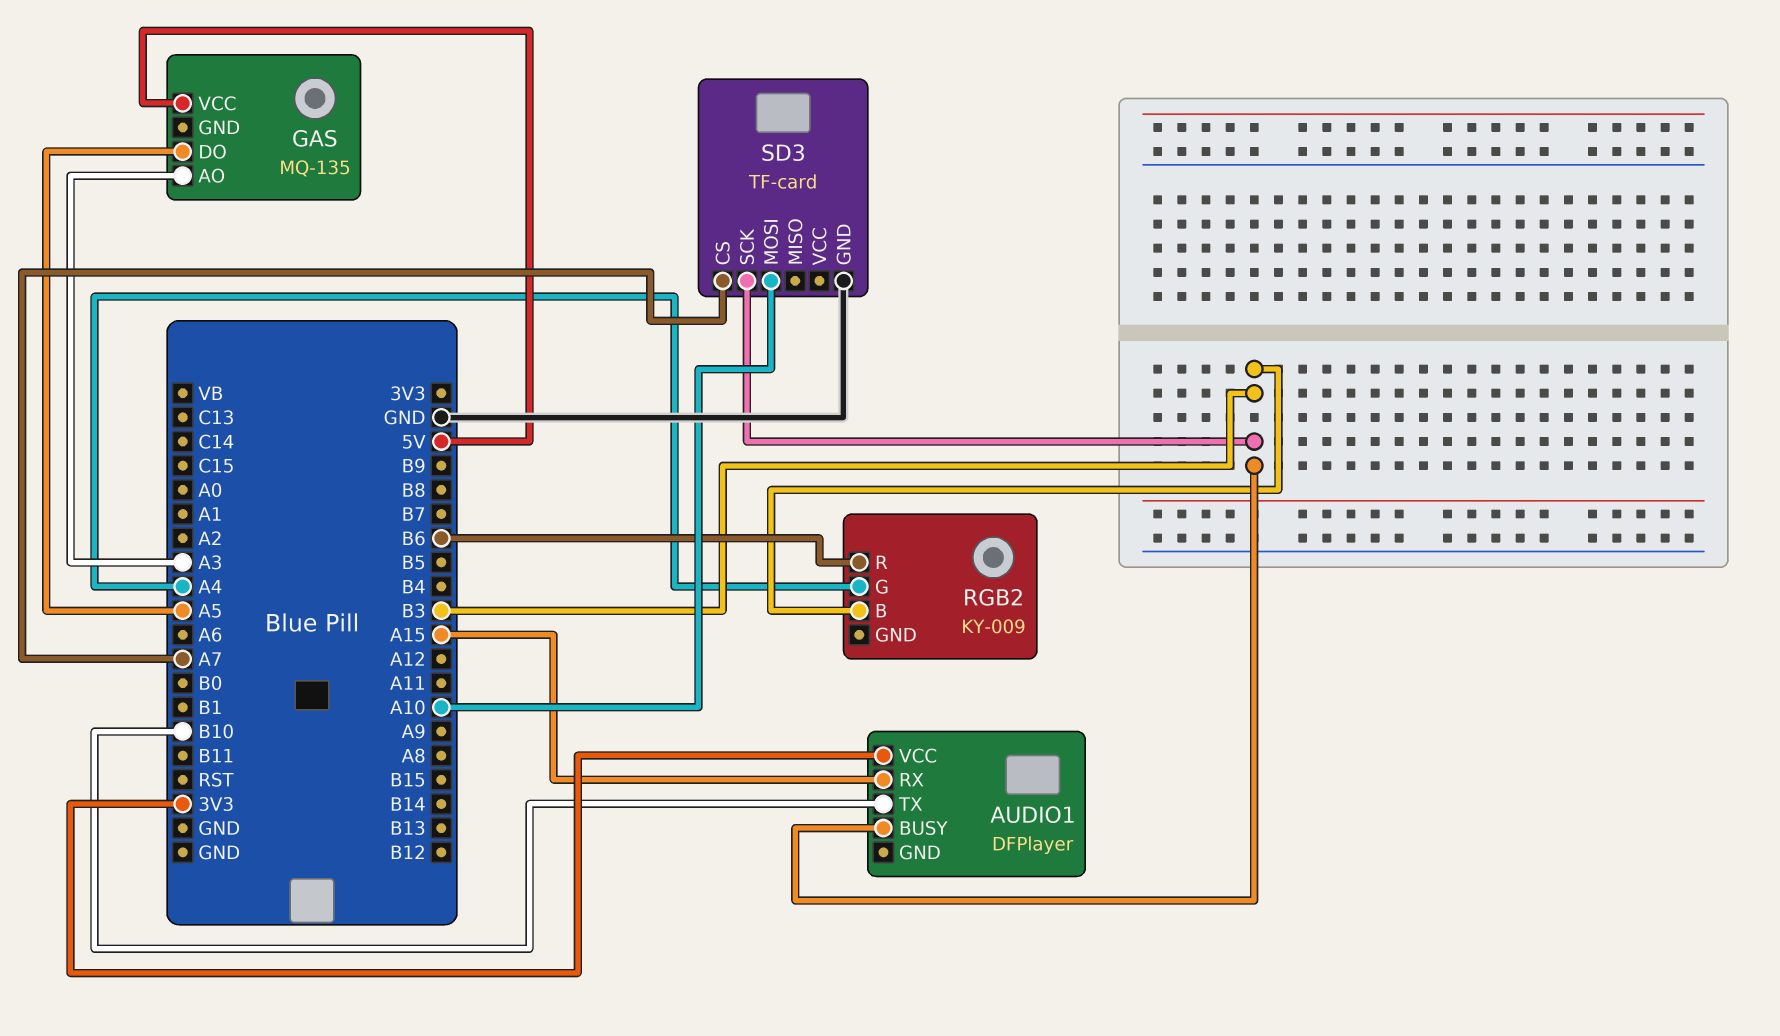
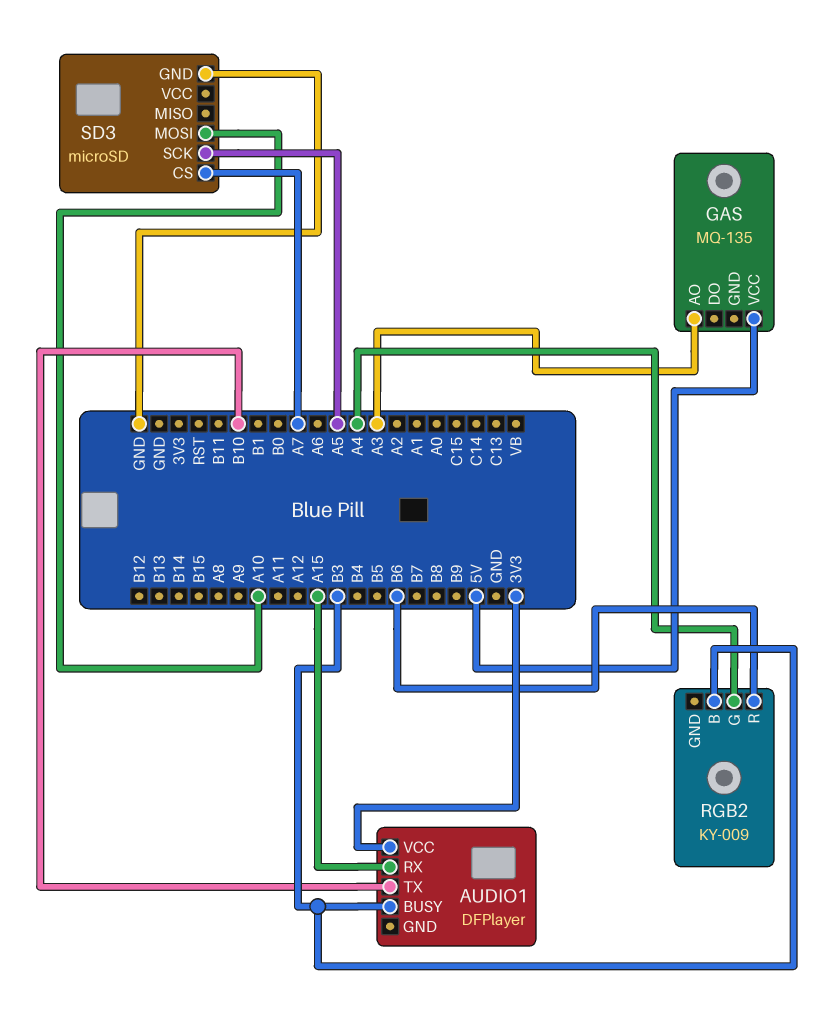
GAS pin DO: A5 -> none
SD3: TF-card -> microSD
SD3 pin SCK: B3 -> A5

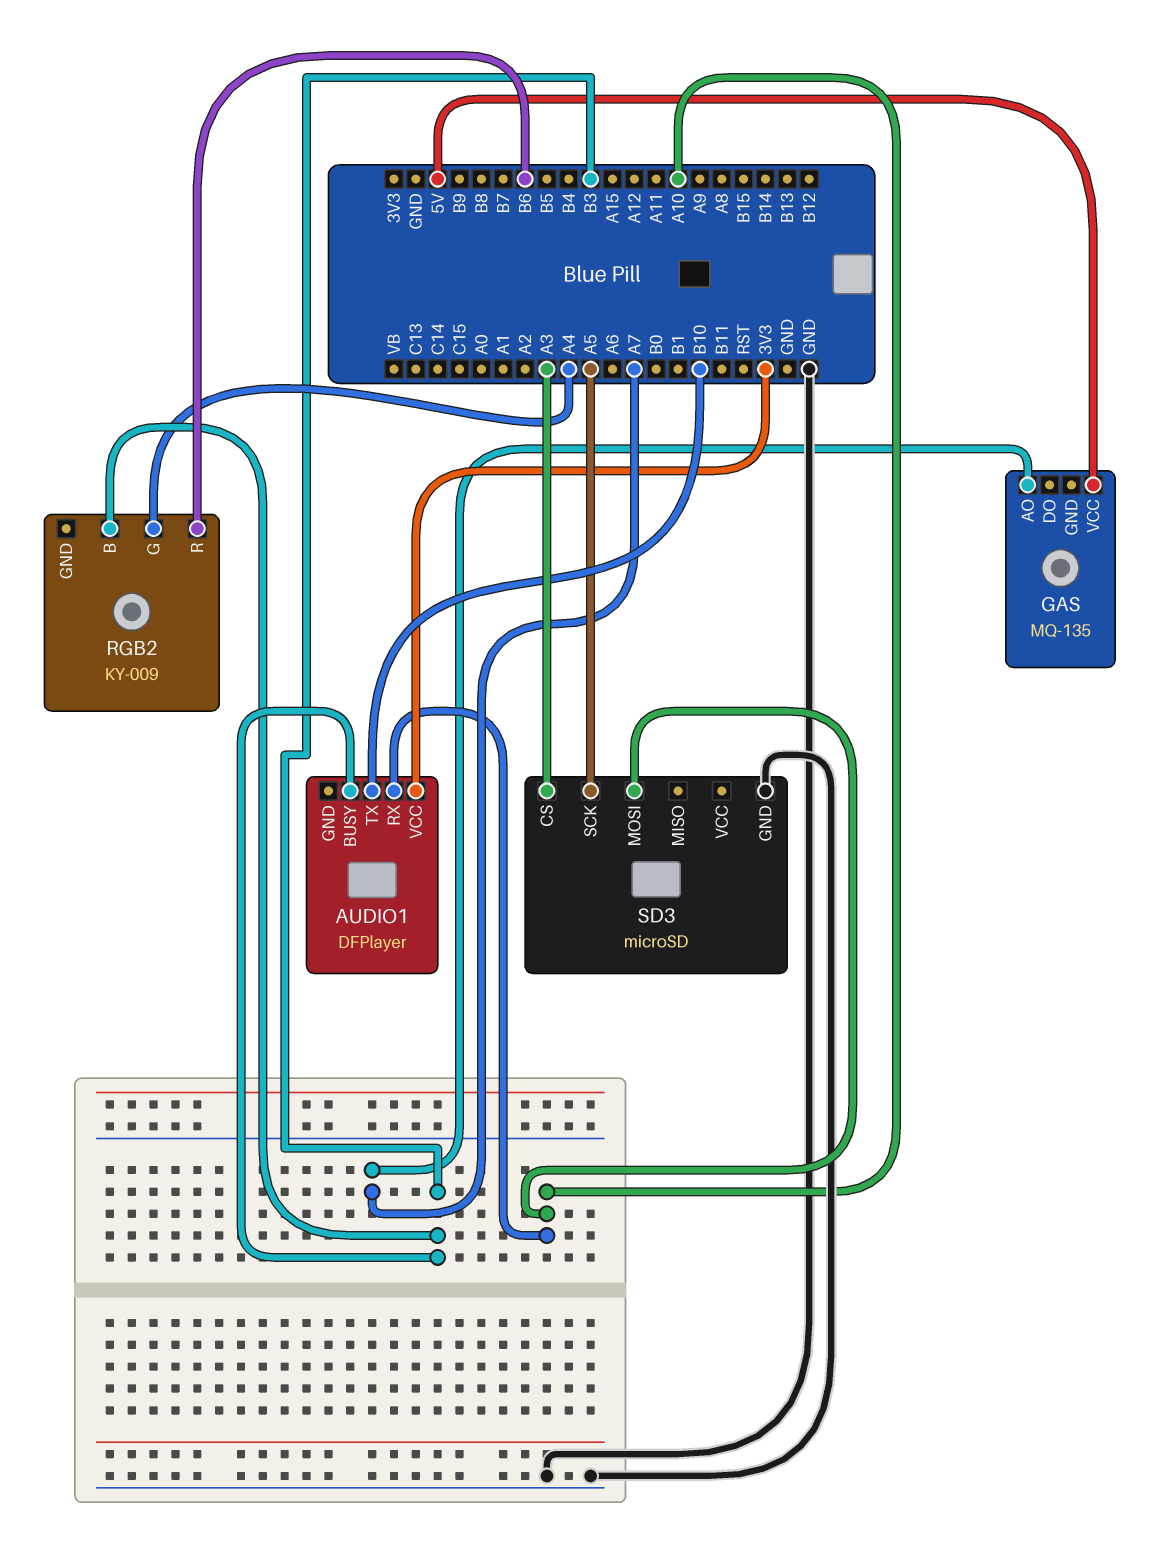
AUDIO1 pin RX: A15 -> A10
GAS pin AO: A3 -> A7
SD3 pin CS: A7 -> A3

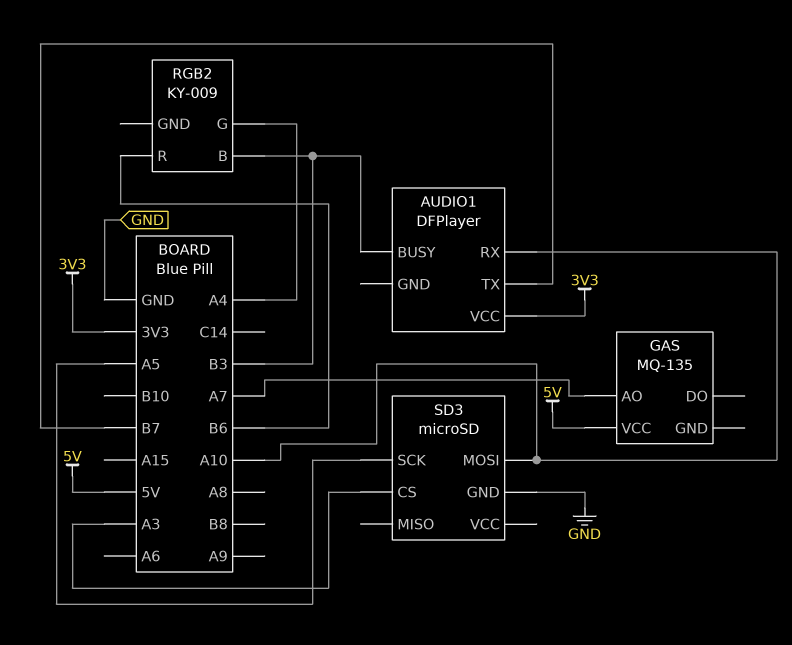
AUDIO1 pin TX: B10 -> B7

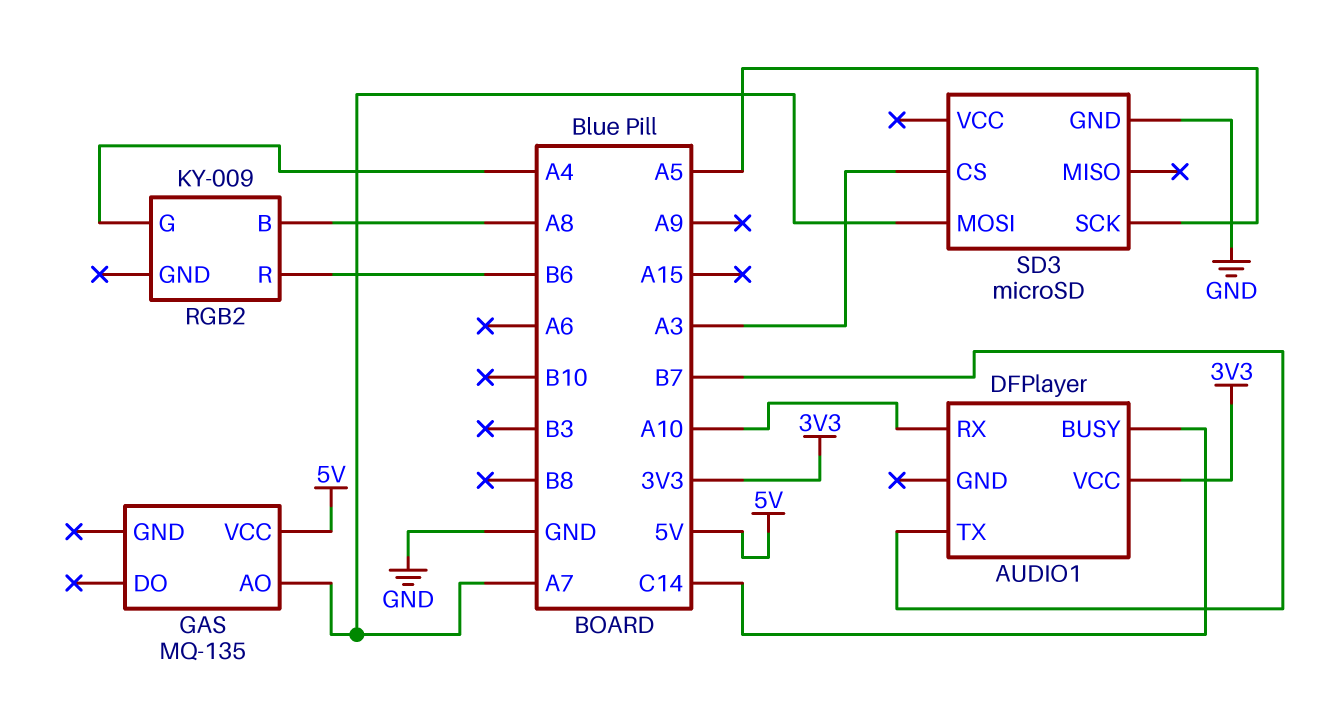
AUDIO1 pin BUSY: B3 -> C14
RGB2 pin B: B3 -> A8
SD3 pin MOSI: A10 -> A7

